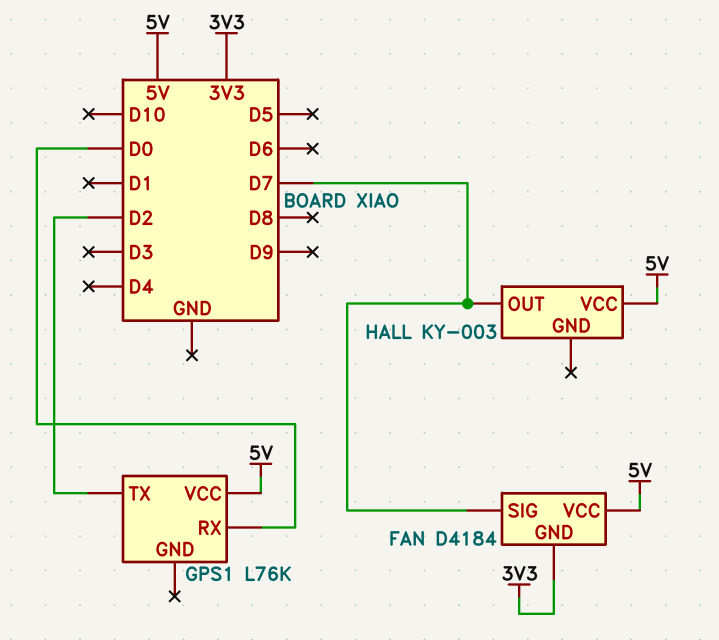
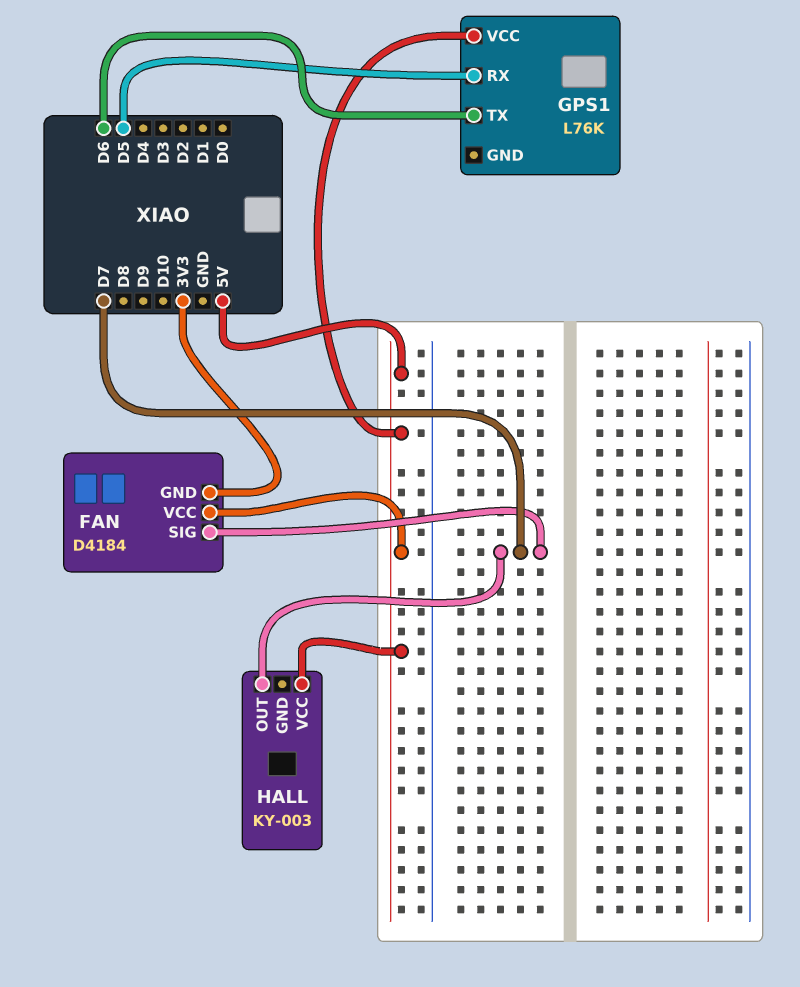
GPS1 pin RX: D0 -> D5
GPS1 pin TX: D2 -> D6

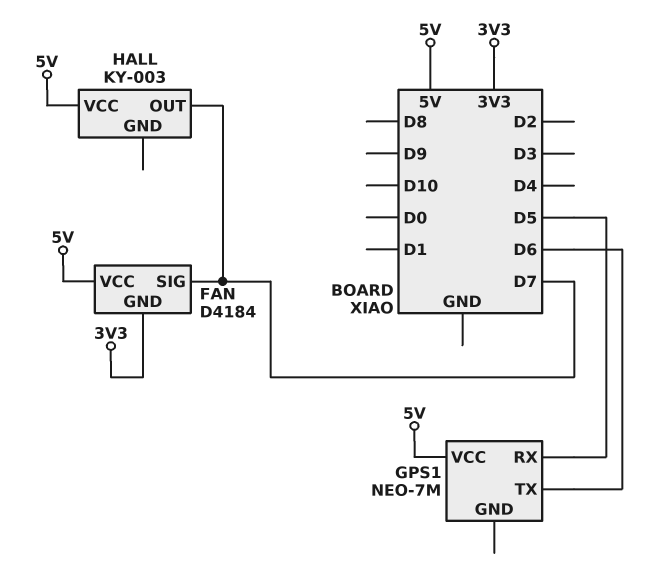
GPS1: L76K -> NEO-7M

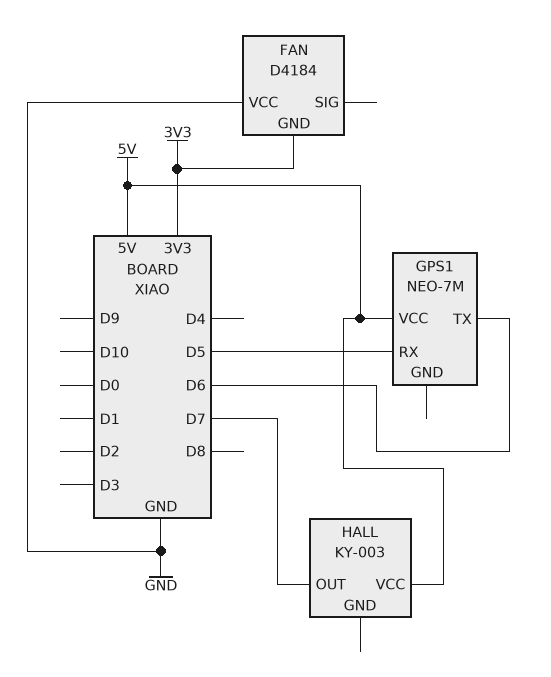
FAN pin SIG: D7 -> none
FAN pin VCC: 5V -> GND

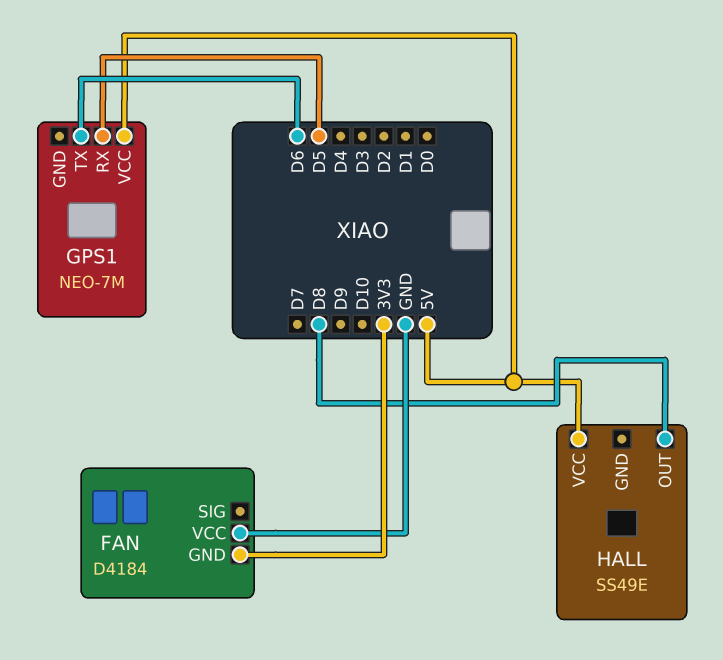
HALL: KY-003 -> SS49E
HALL pin OUT: D7 -> D8

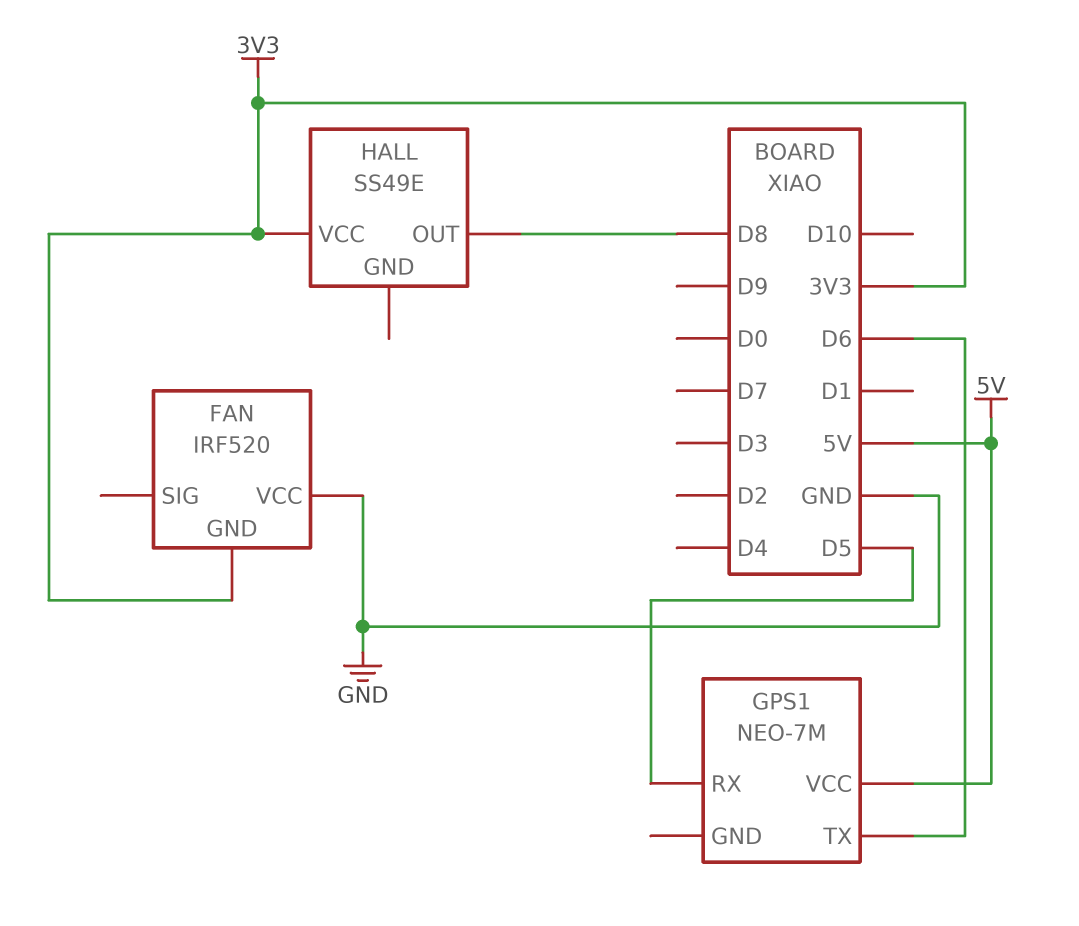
FAN: D4184 -> IRF520
HALL pin VCC: 5V -> 3V3

